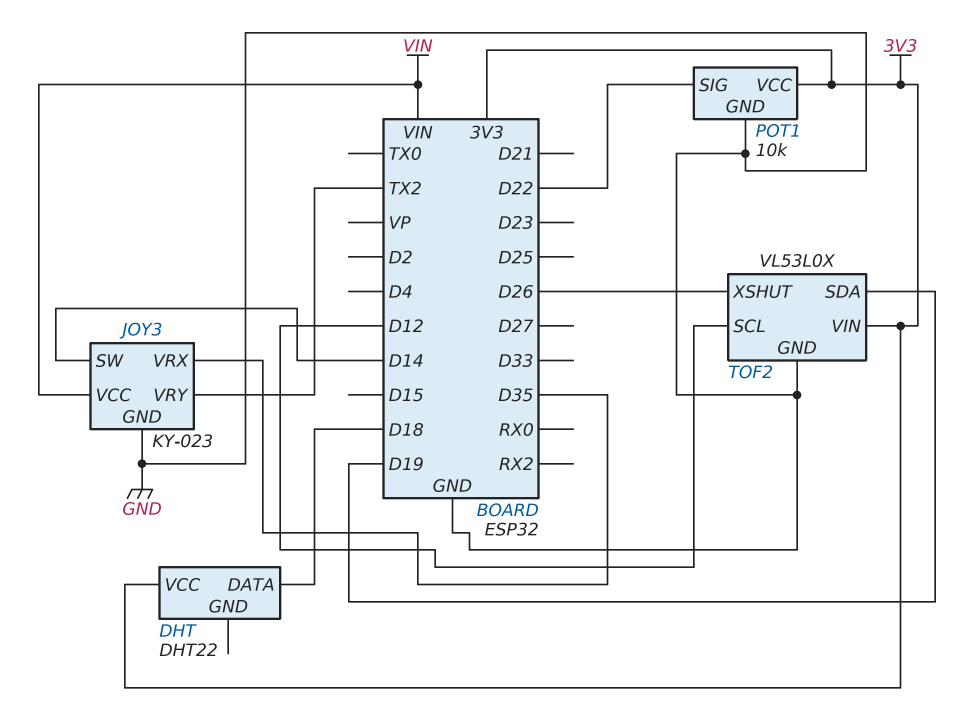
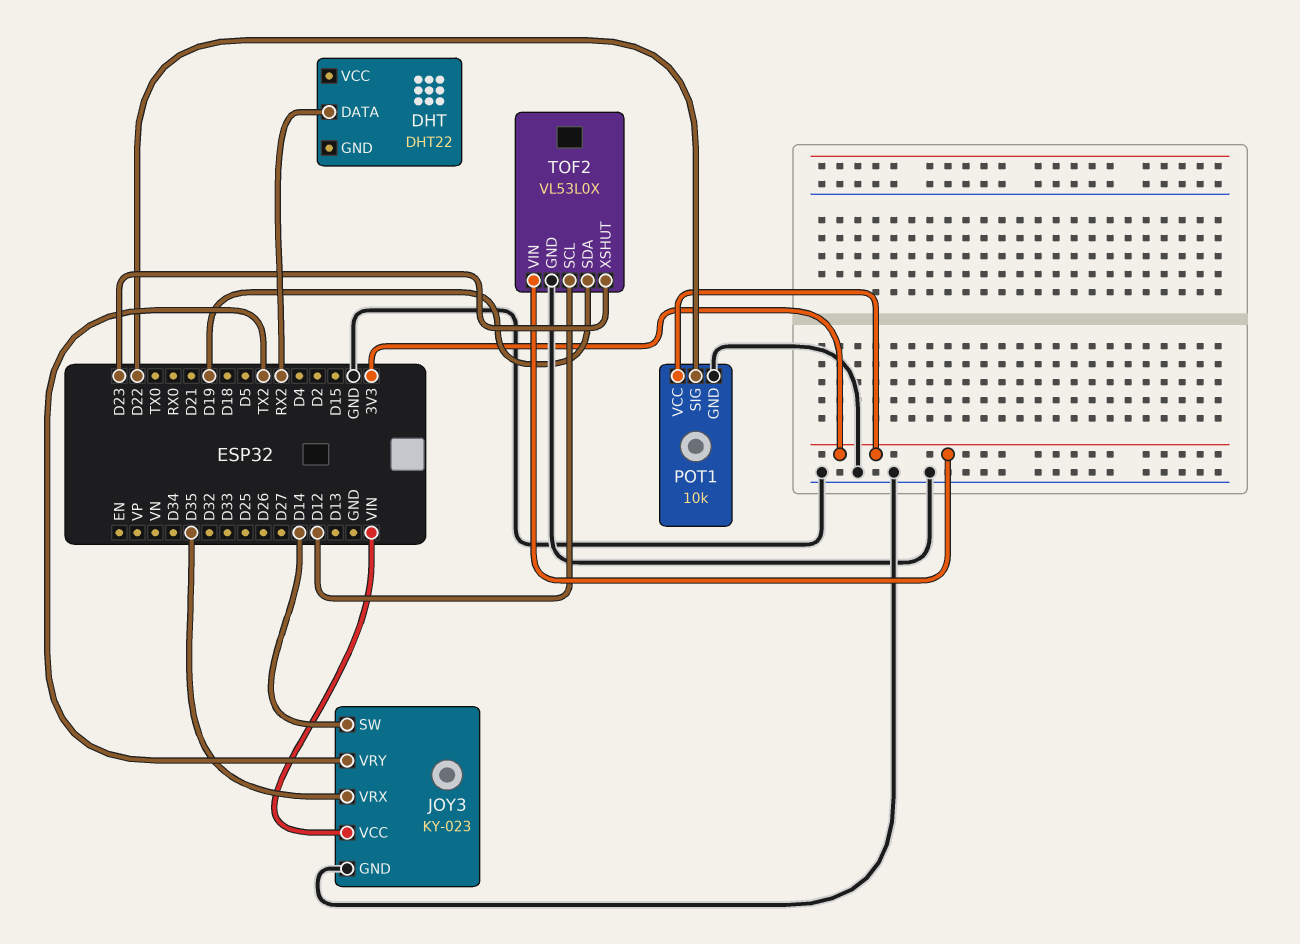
DHT pin DATA: D18 -> RX2
DHT pin VCC: 3V3 -> none
TOF2 pin XSHUT: D26 -> D23

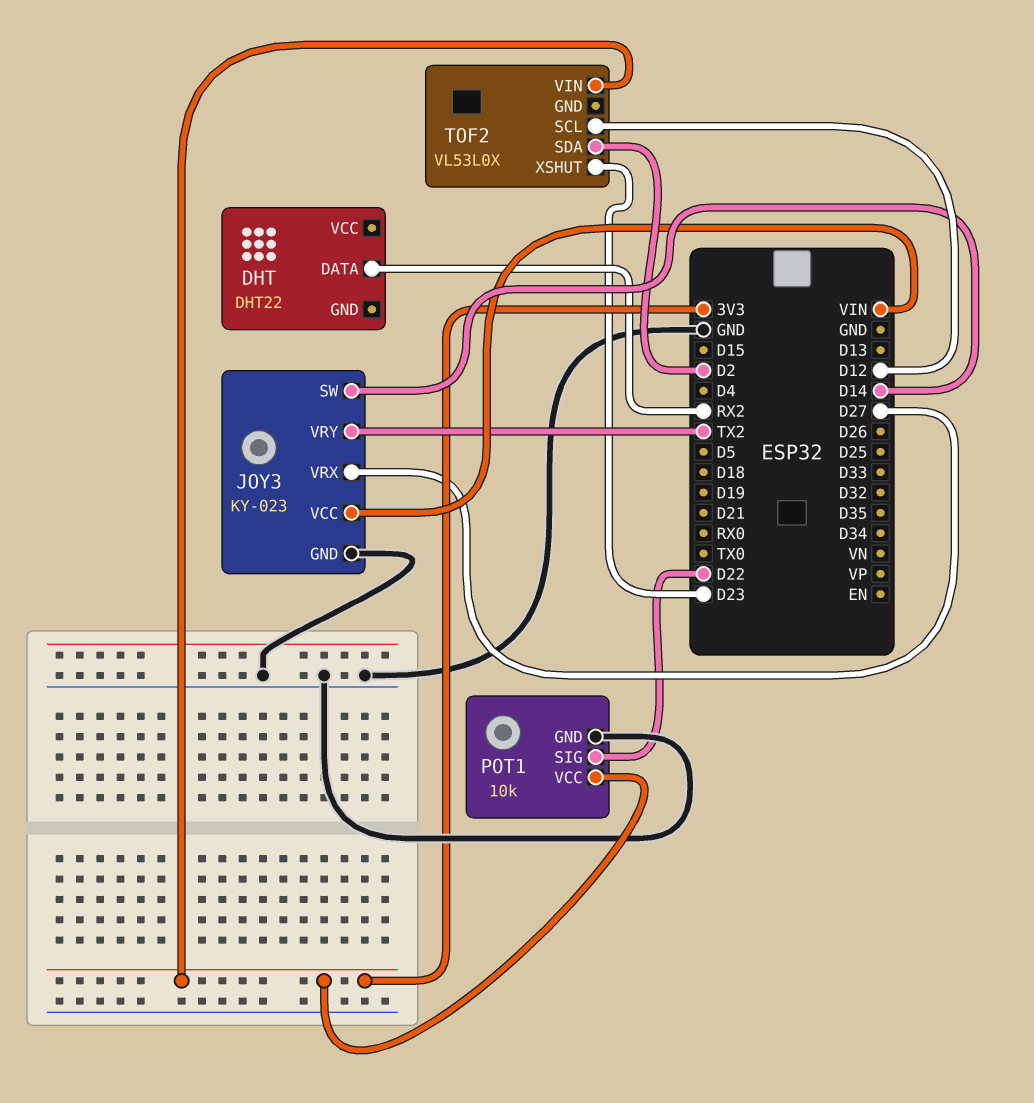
JOY3 pin VRX: D35 -> D27
TOF2 pin GND: GND -> none
TOF2 pin SDA: D19 -> D2

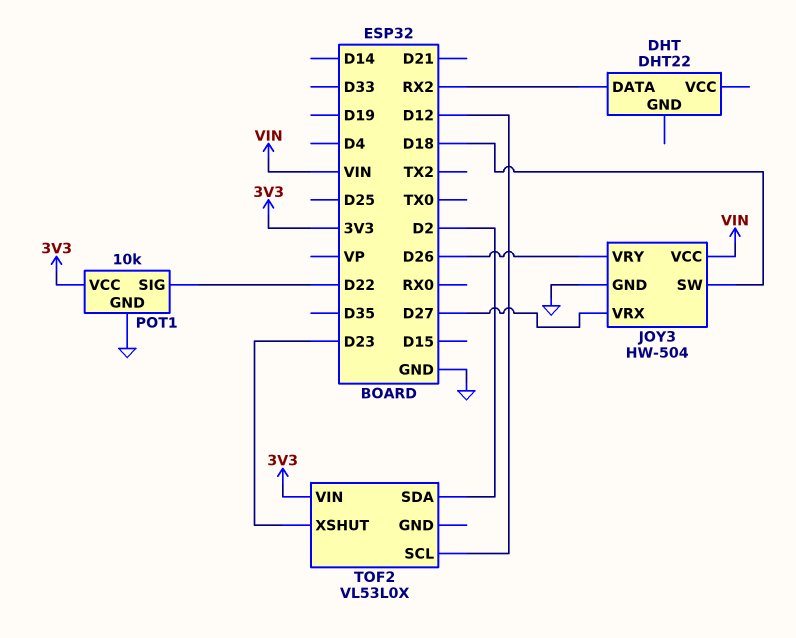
JOY3: KY-023 -> HW-504
JOY3 pin SW: D14 -> D18
JOY3 pin VRY: TX2 -> D26

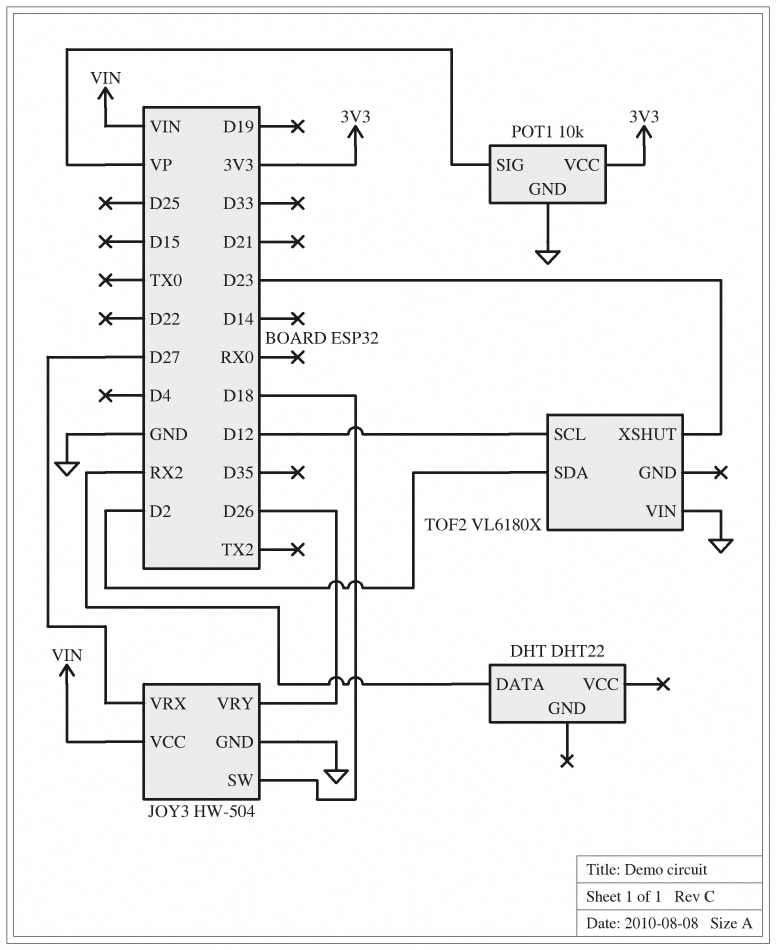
POT1 pin SIG: D22 -> VP
TOF2: VL53L0X -> VL6180X
TOF2 pin VIN: 3V3 -> GND

